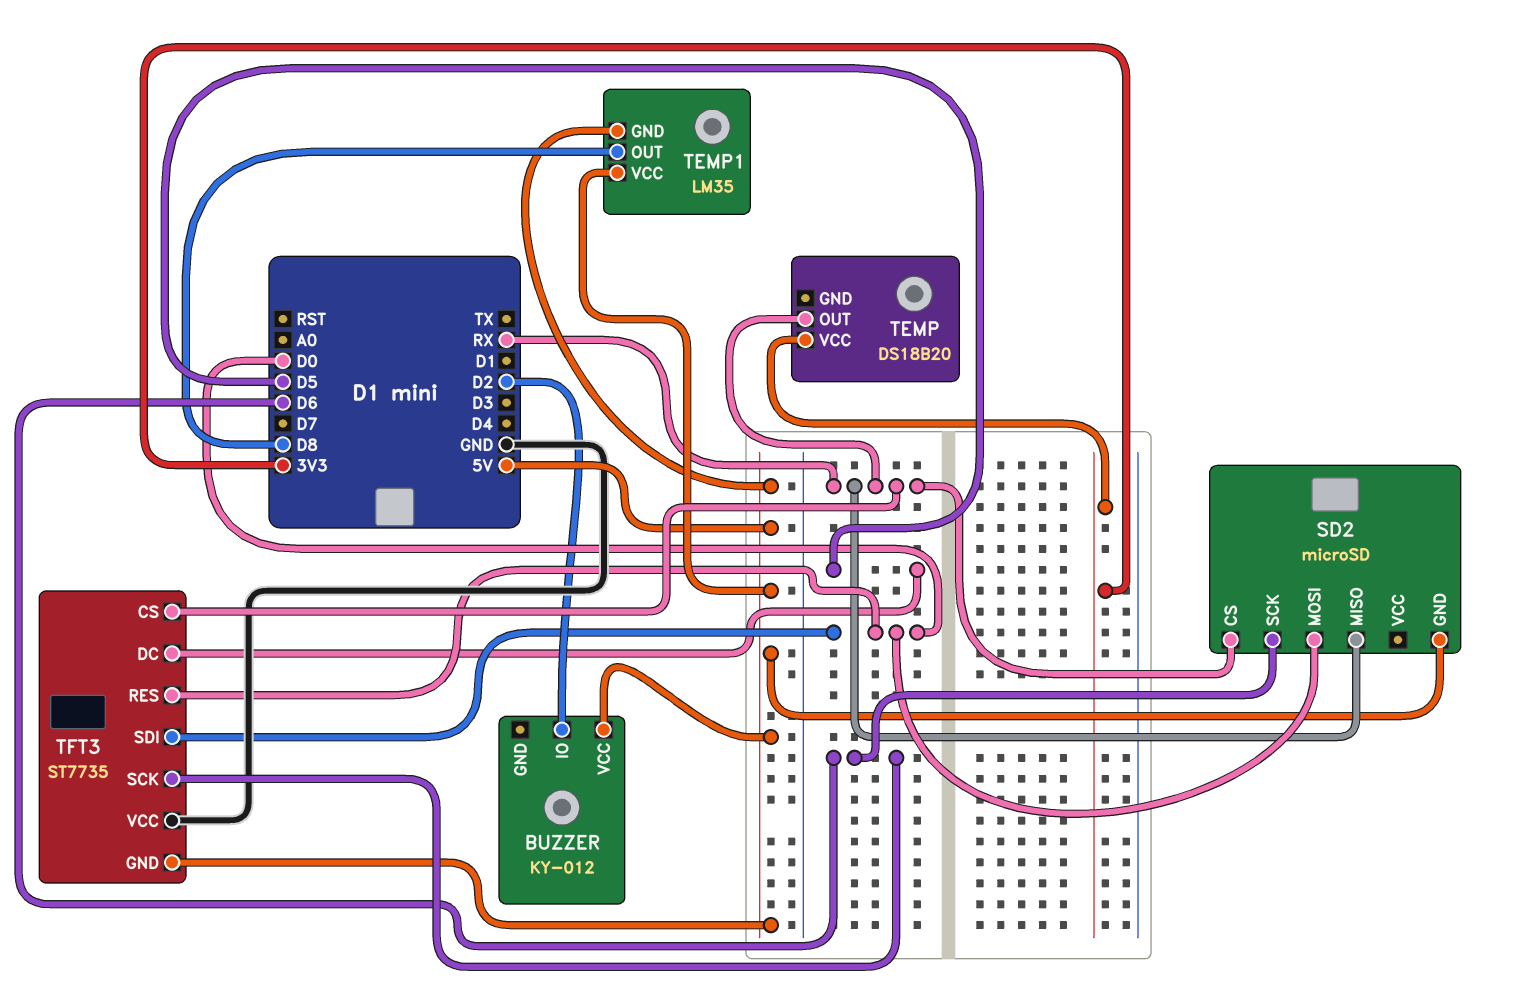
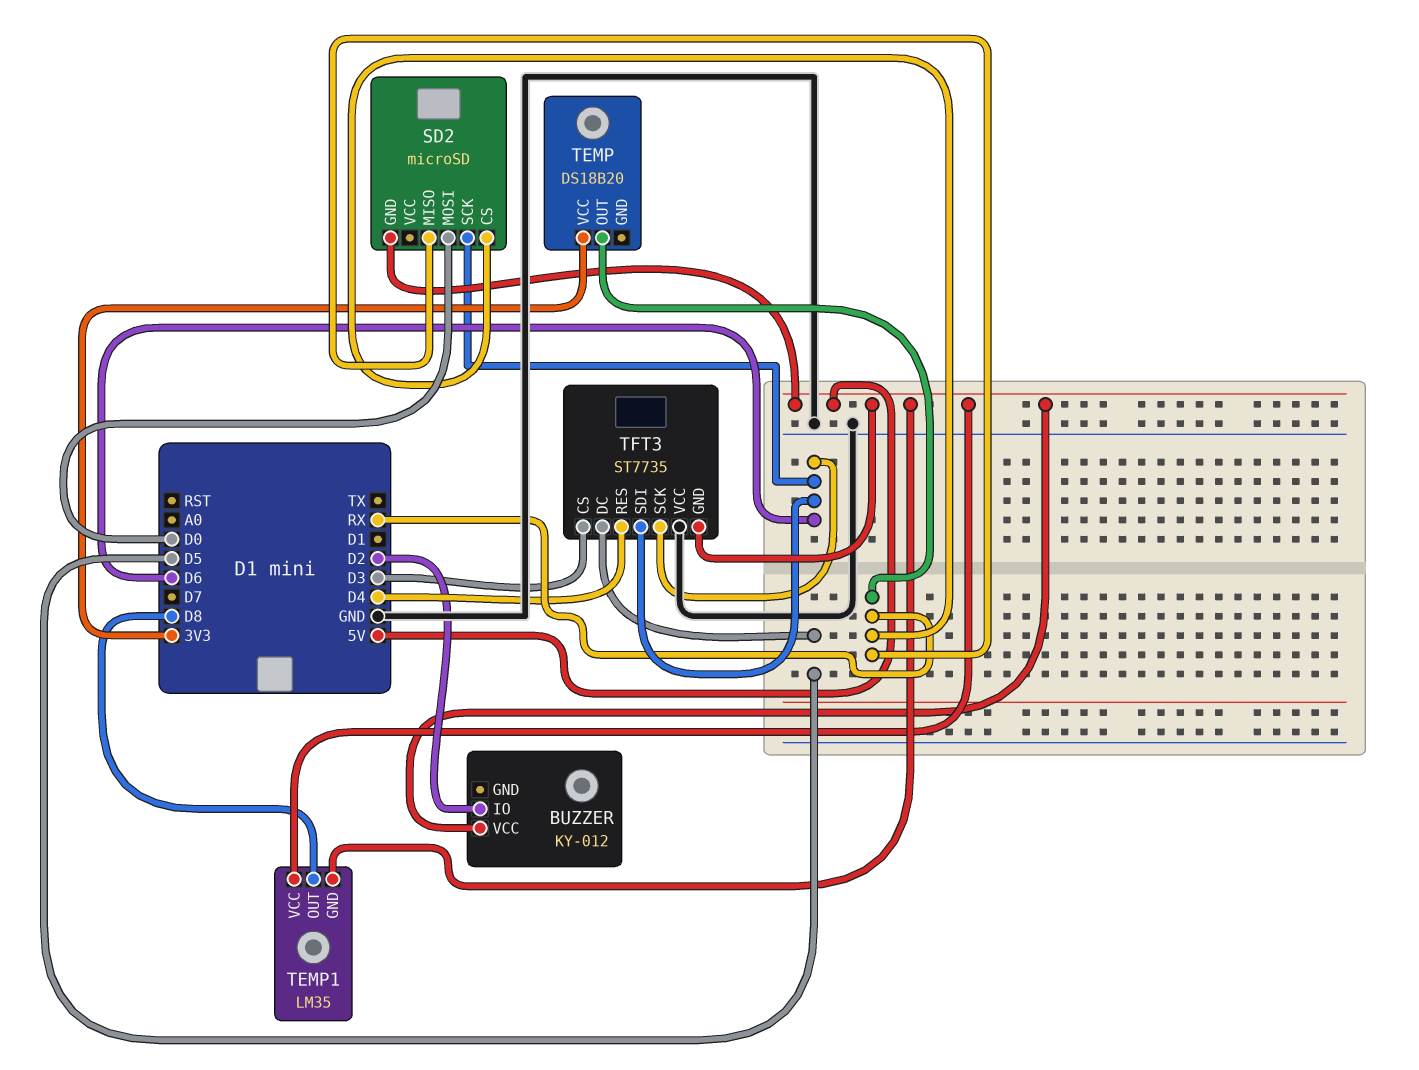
TFT3 pin CS: RX -> D3
TFT3 pin RES: D0 -> D4
TFT3 pin SDI: D0 -> D6

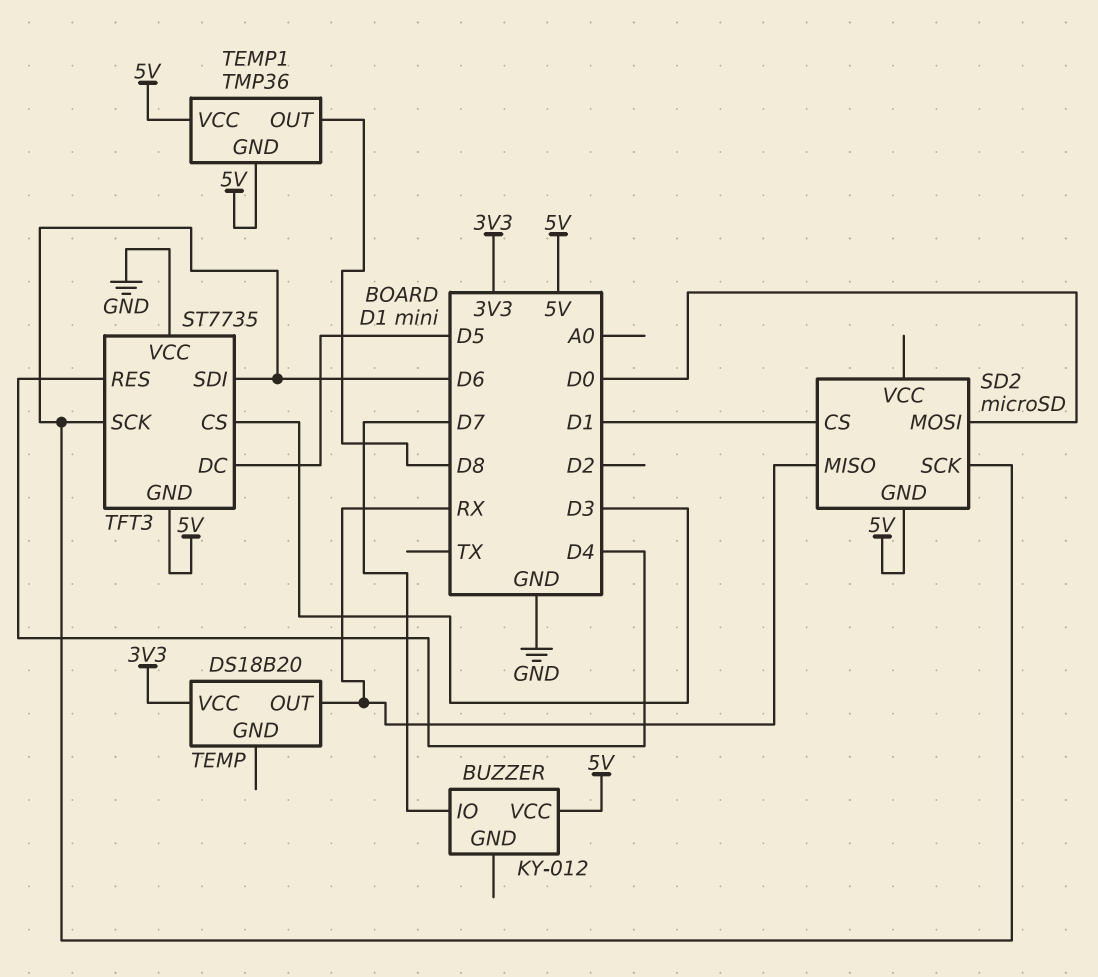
BUZZER pin IO: D2 -> D7
SD2 pin CS: RX -> D1
TEMP1: LM35 -> TMP36

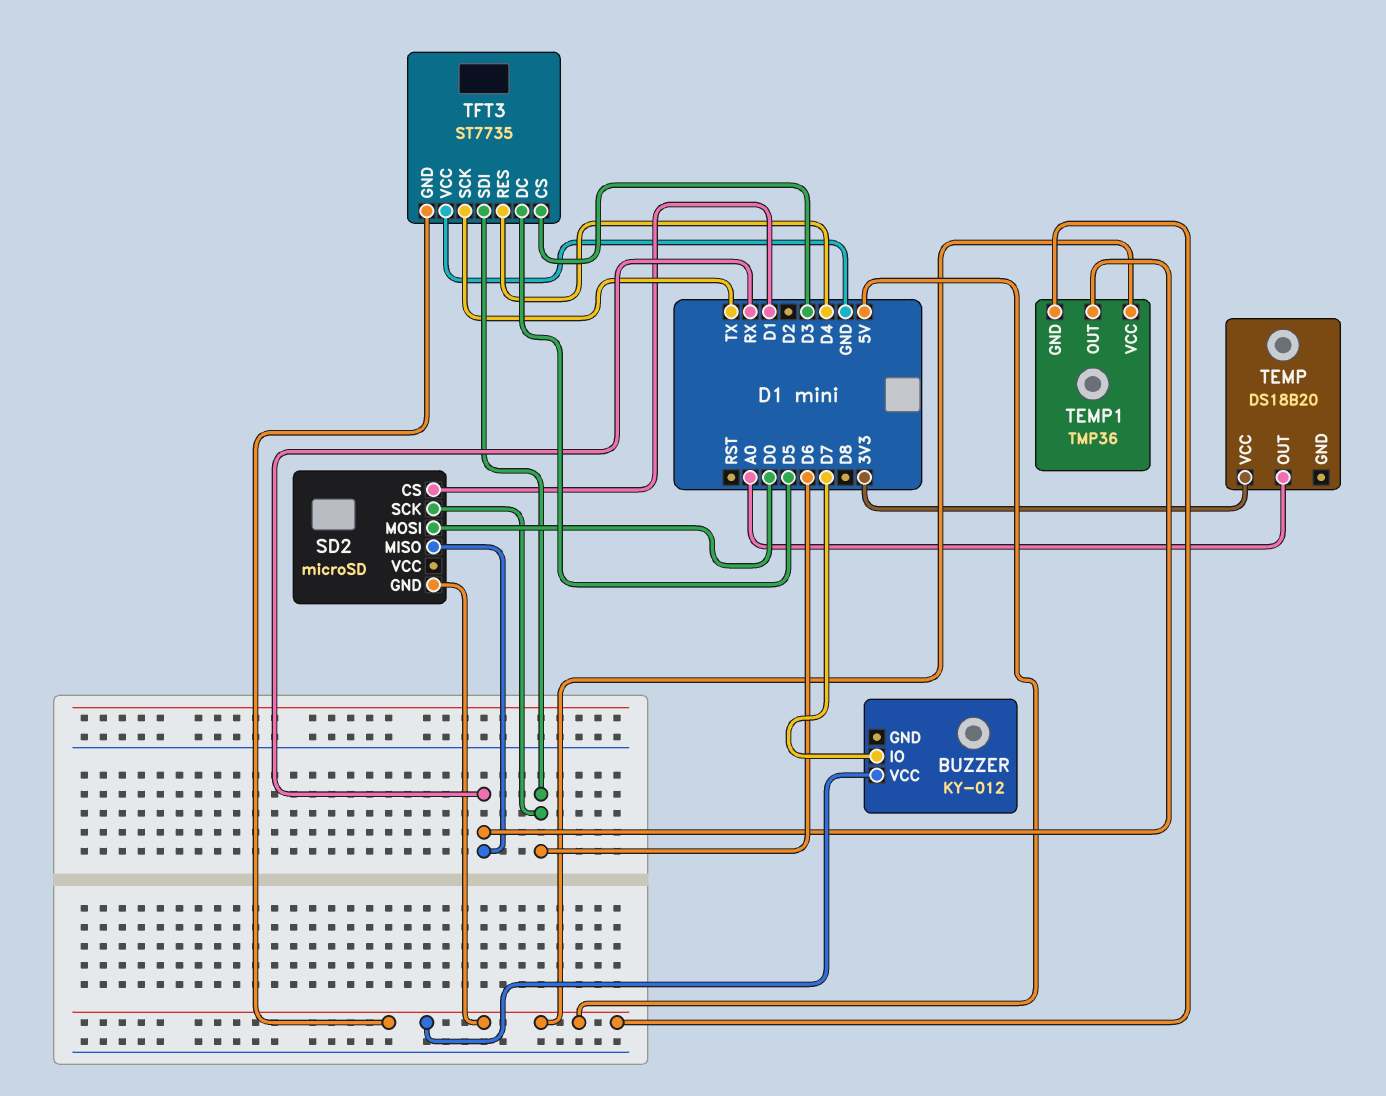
TEMP pin OUT: RX -> A0
TEMP1 pin OUT: D8 -> RX
TFT3 pin SCK: D6 -> TX

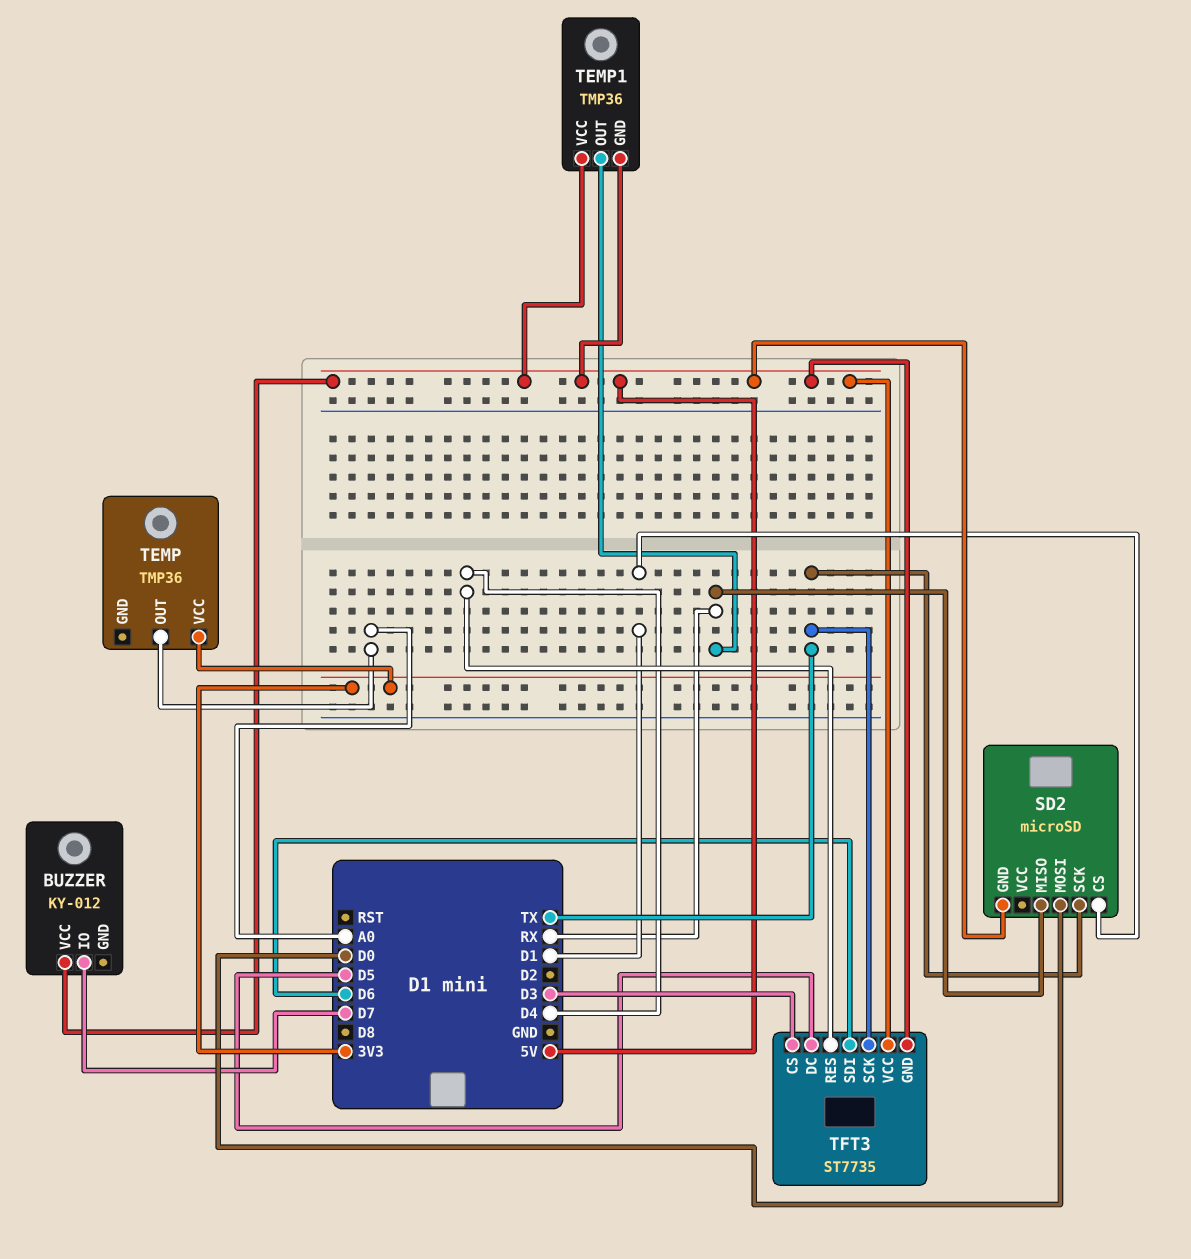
SD2 pin SCK: D6 -> TX
TEMP: DS18B20 -> TMP36
TFT3 pin VCC: GND -> 5V

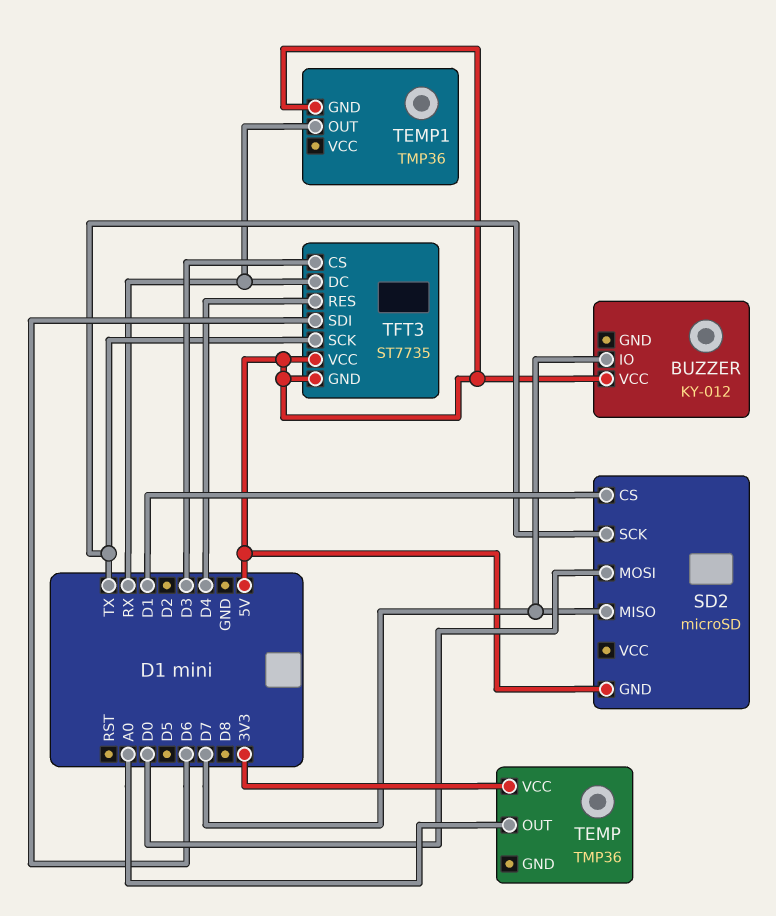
SD2 pin MISO: RX -> D7
TEMP1 pin VCC: 5V -> none
TFT3 pin DC: D5 -> RX

